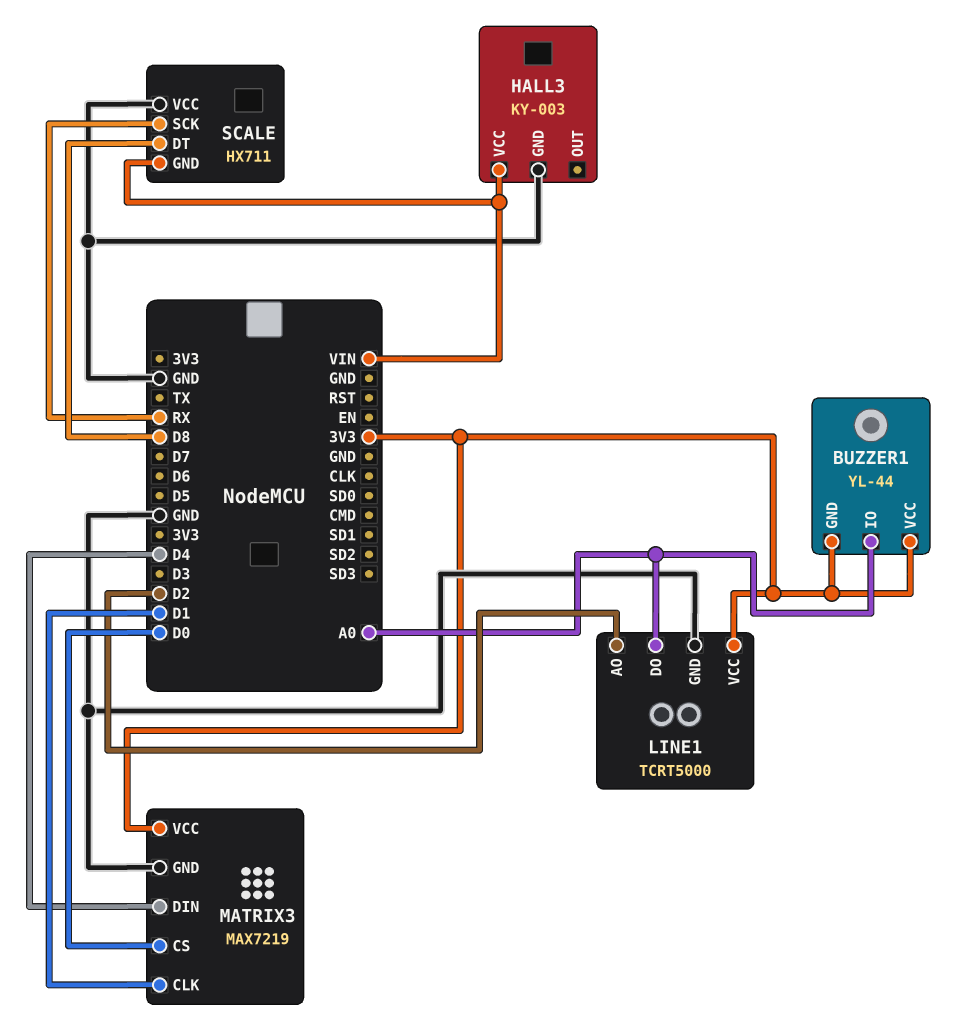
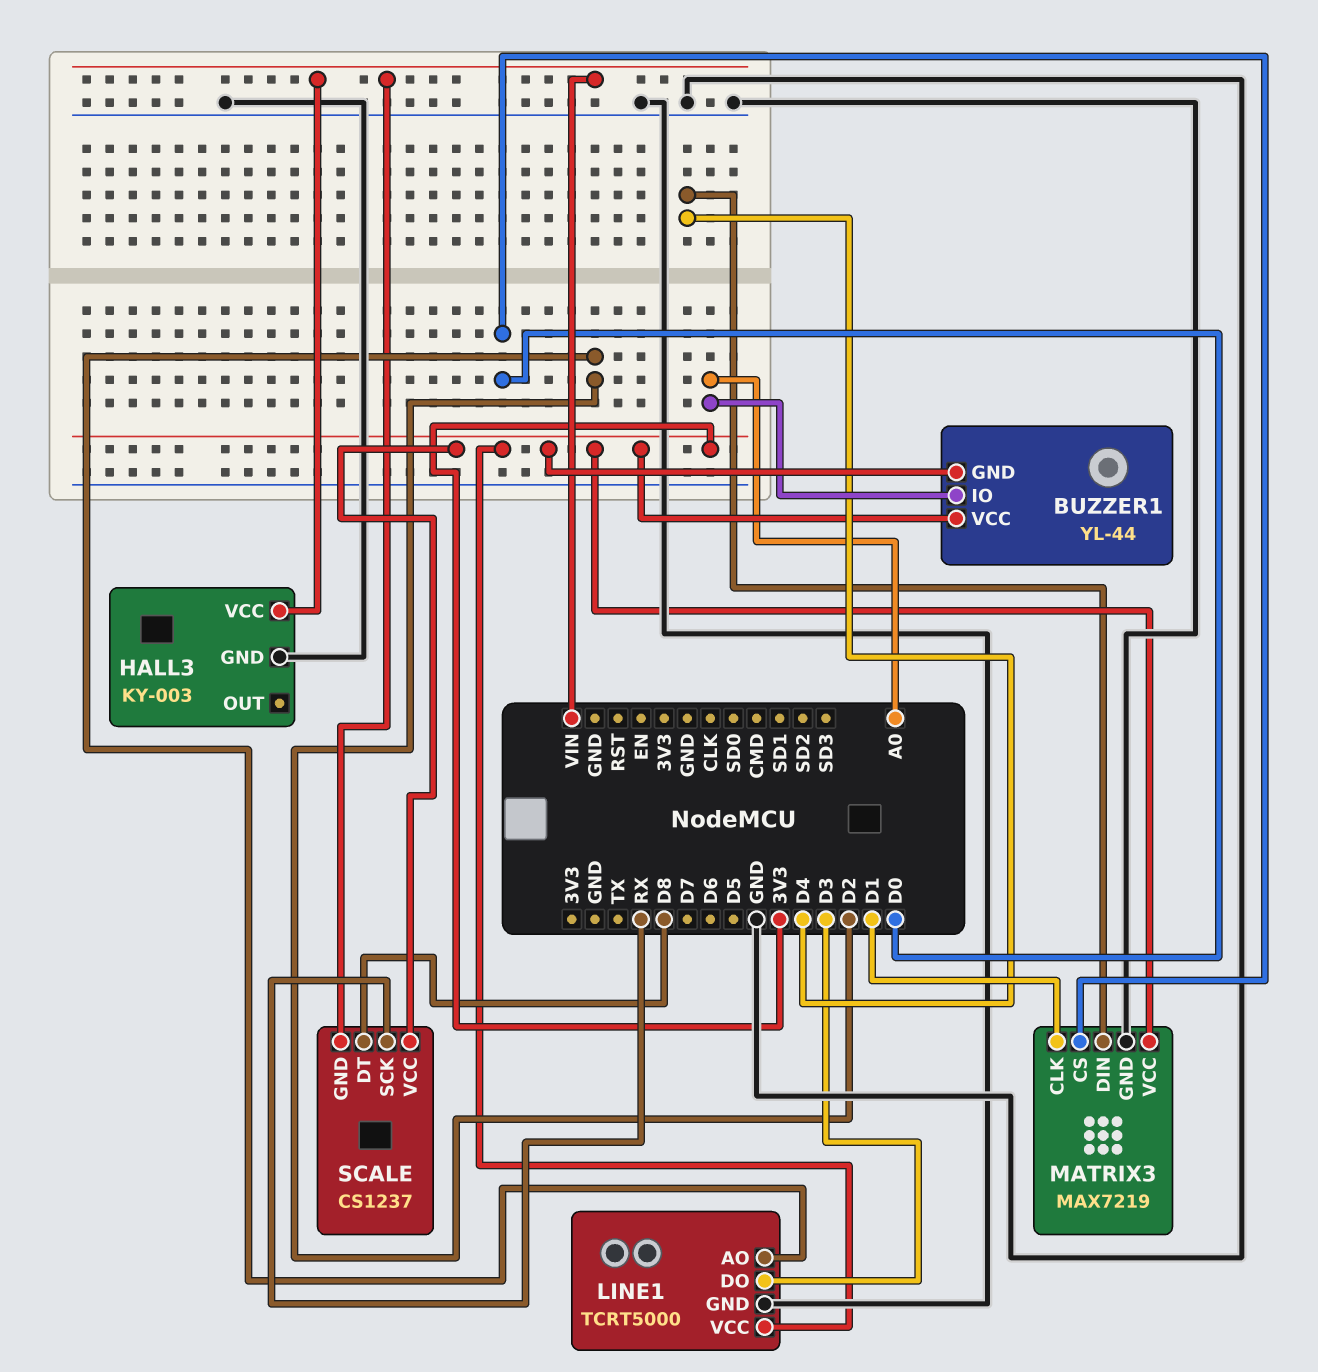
LINE1 pin DO: A0 -> D3
SCALE: HX711 -> CS1237
SCALE pin VCC: GND -> 3V3

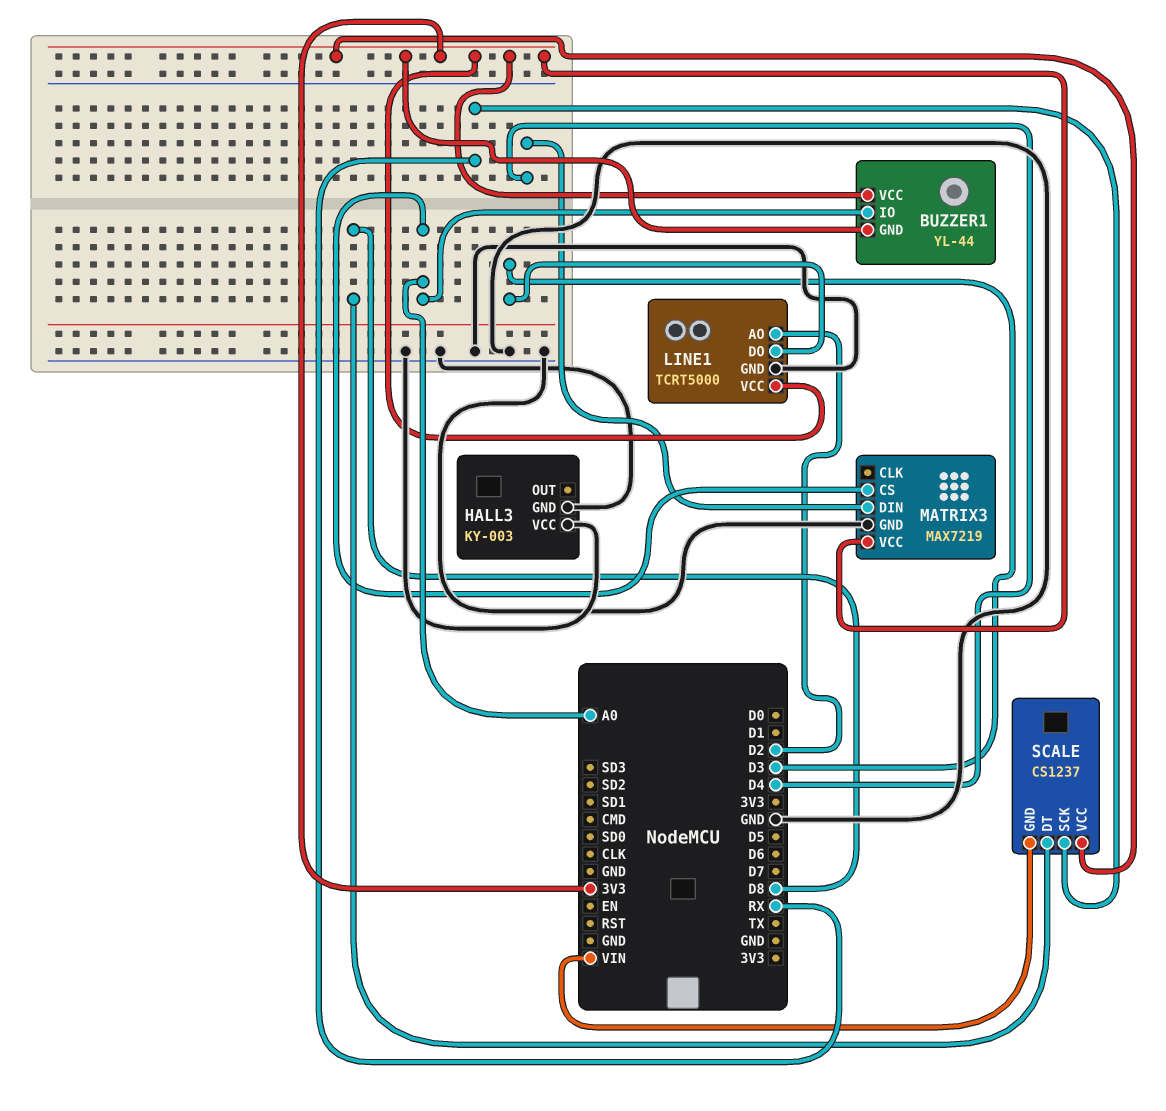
HALL3 pin VCC: VIN -> GND
MATRIX3 pin CLK: D1 -> none
MATRIX3 pin CS: D0 -> A0

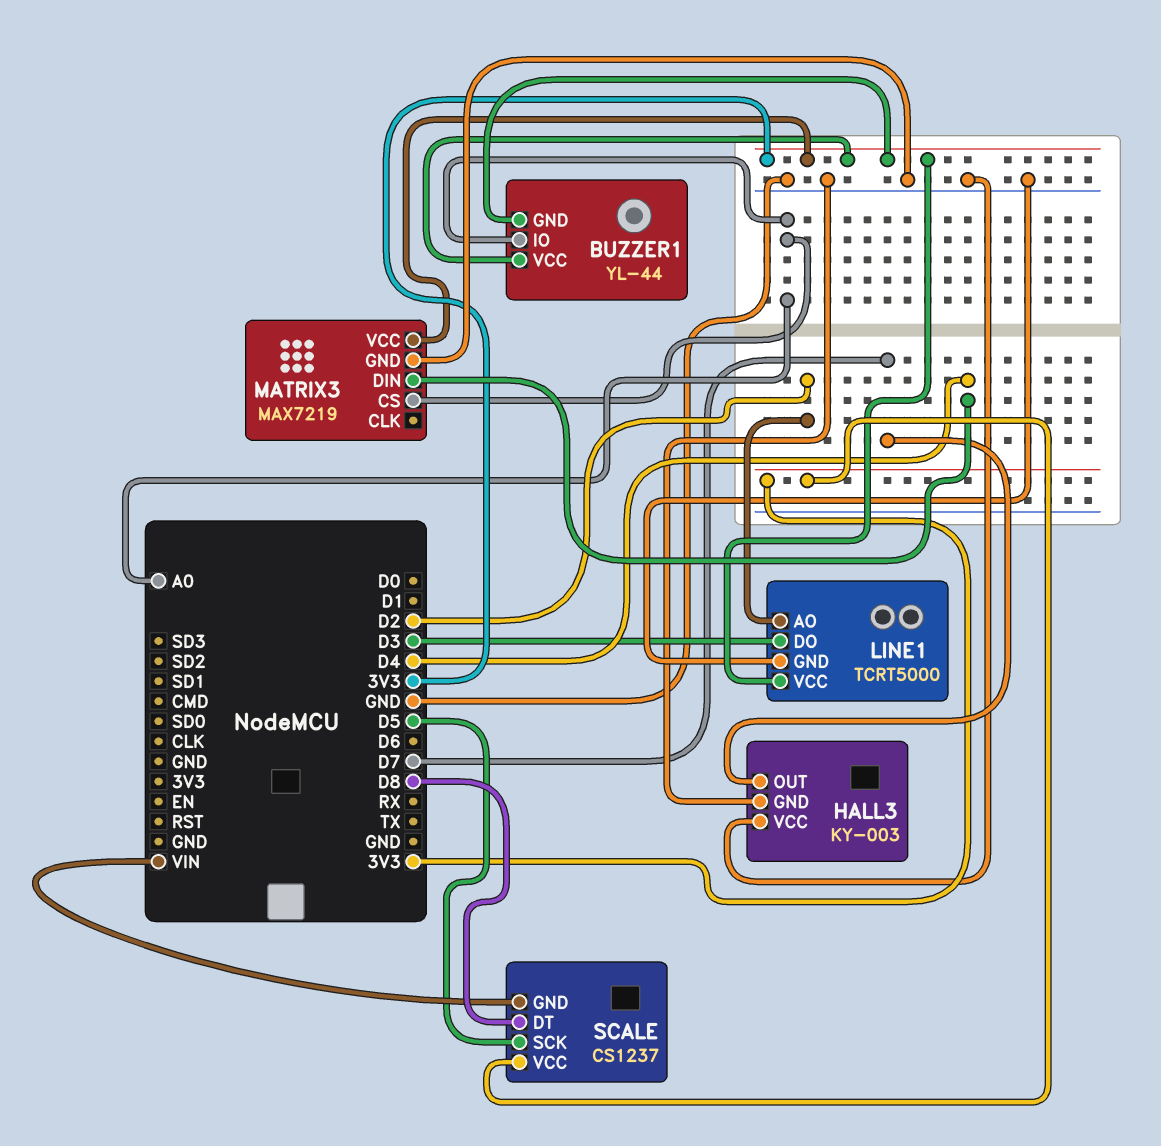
HALL3 pin OUT: none -> D7
SCALE pin SCK: RX -> D5

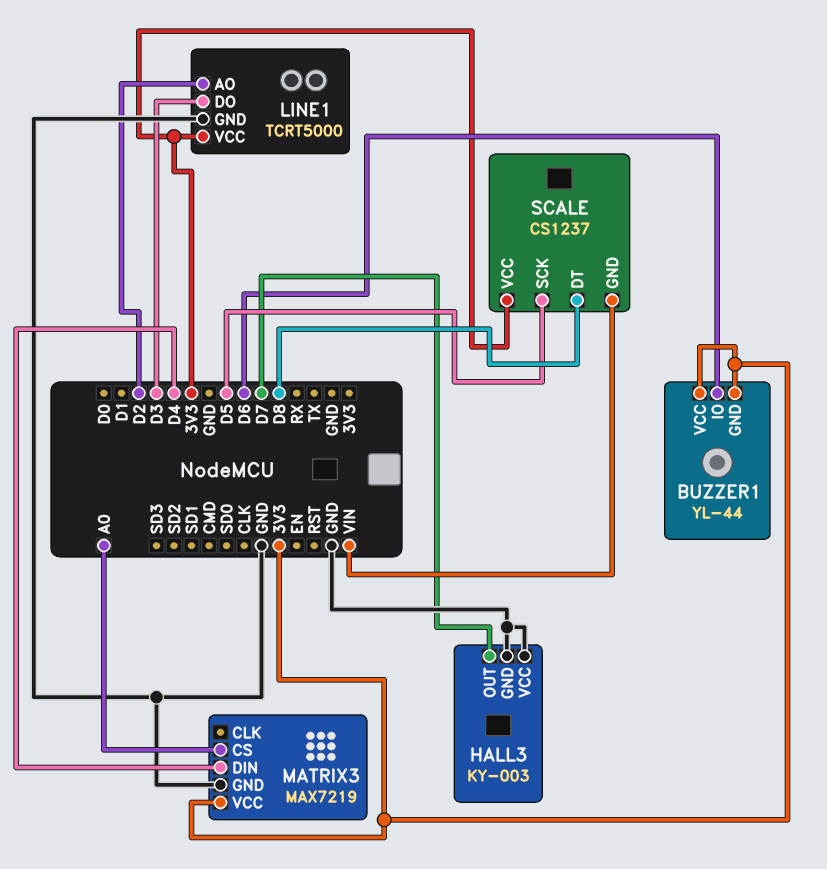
BUZZER1 pin IO: A0 -> D6

